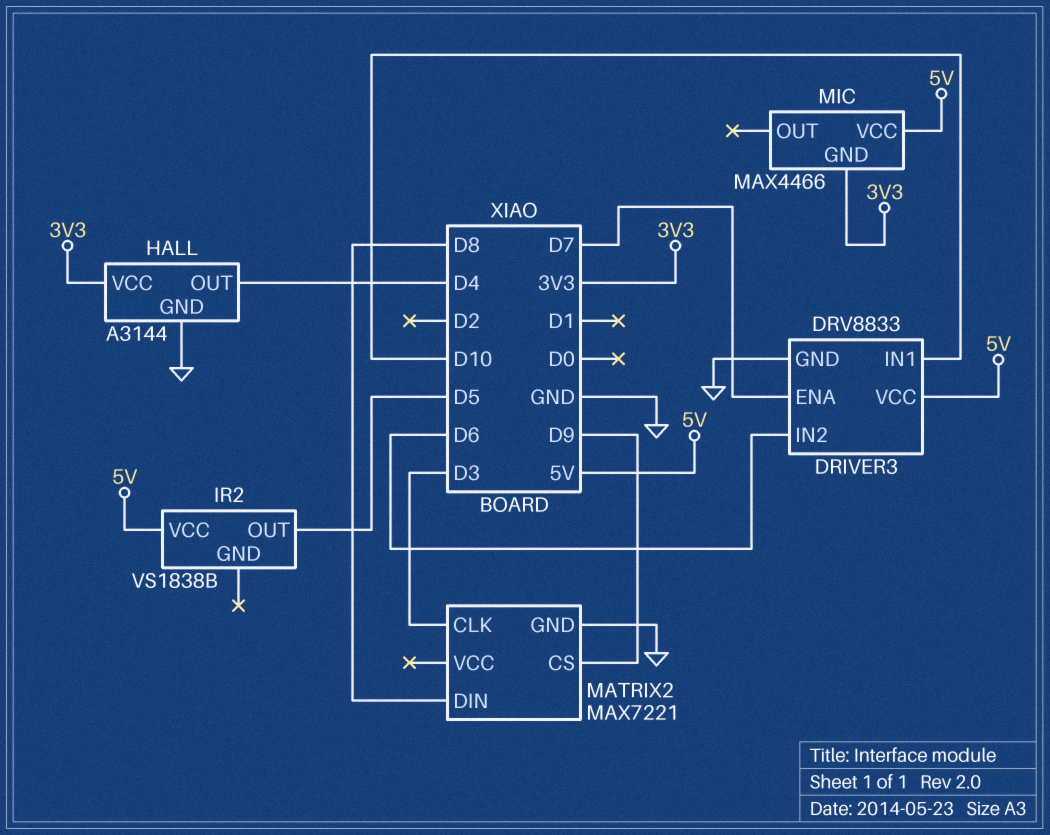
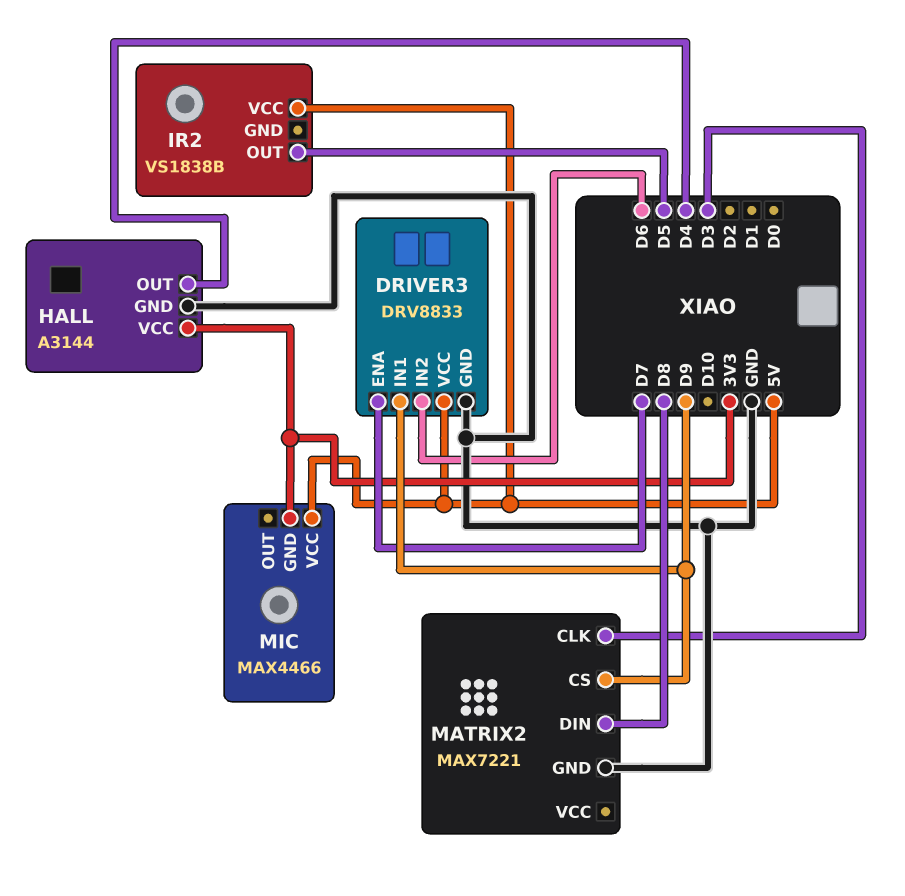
DRIVER3 pin IN1: D10 -> D9

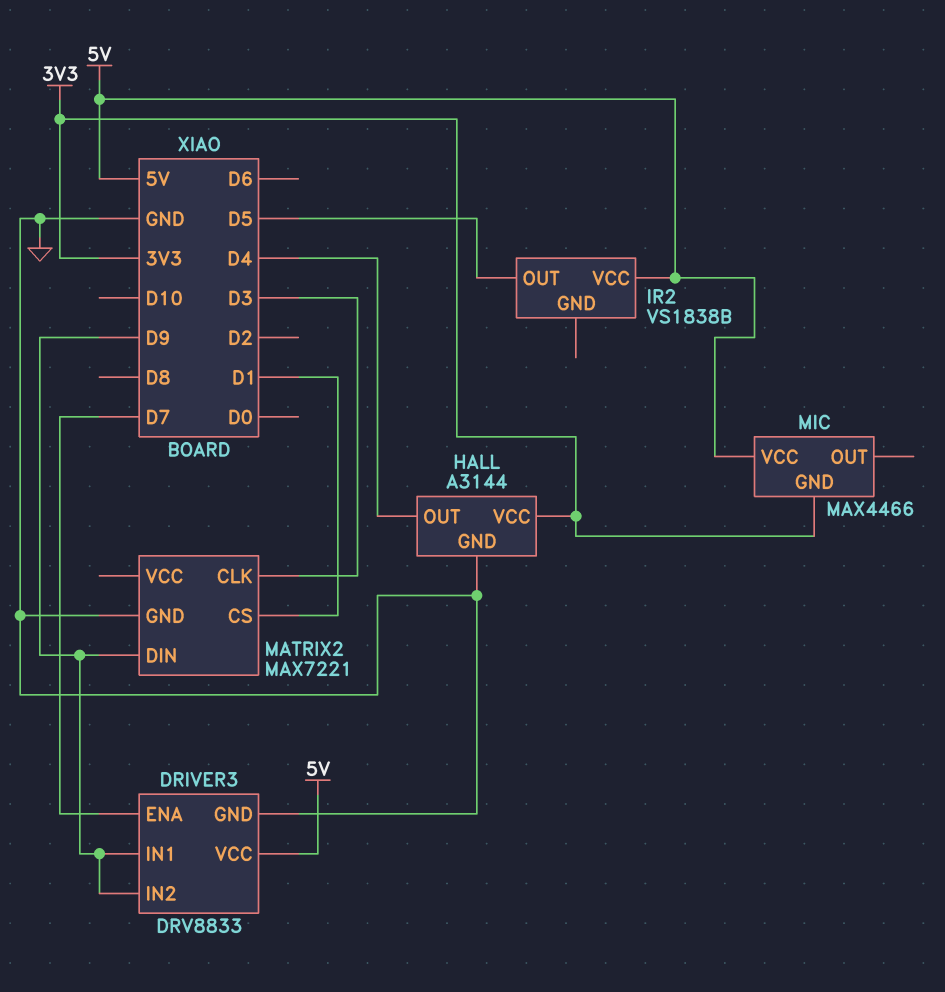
DRIVER3 pin IN2: D6 -> D9
MATRIX2 pin CS: D9 -> D1
MATRIX2 pin DIN: D8 -> D9

